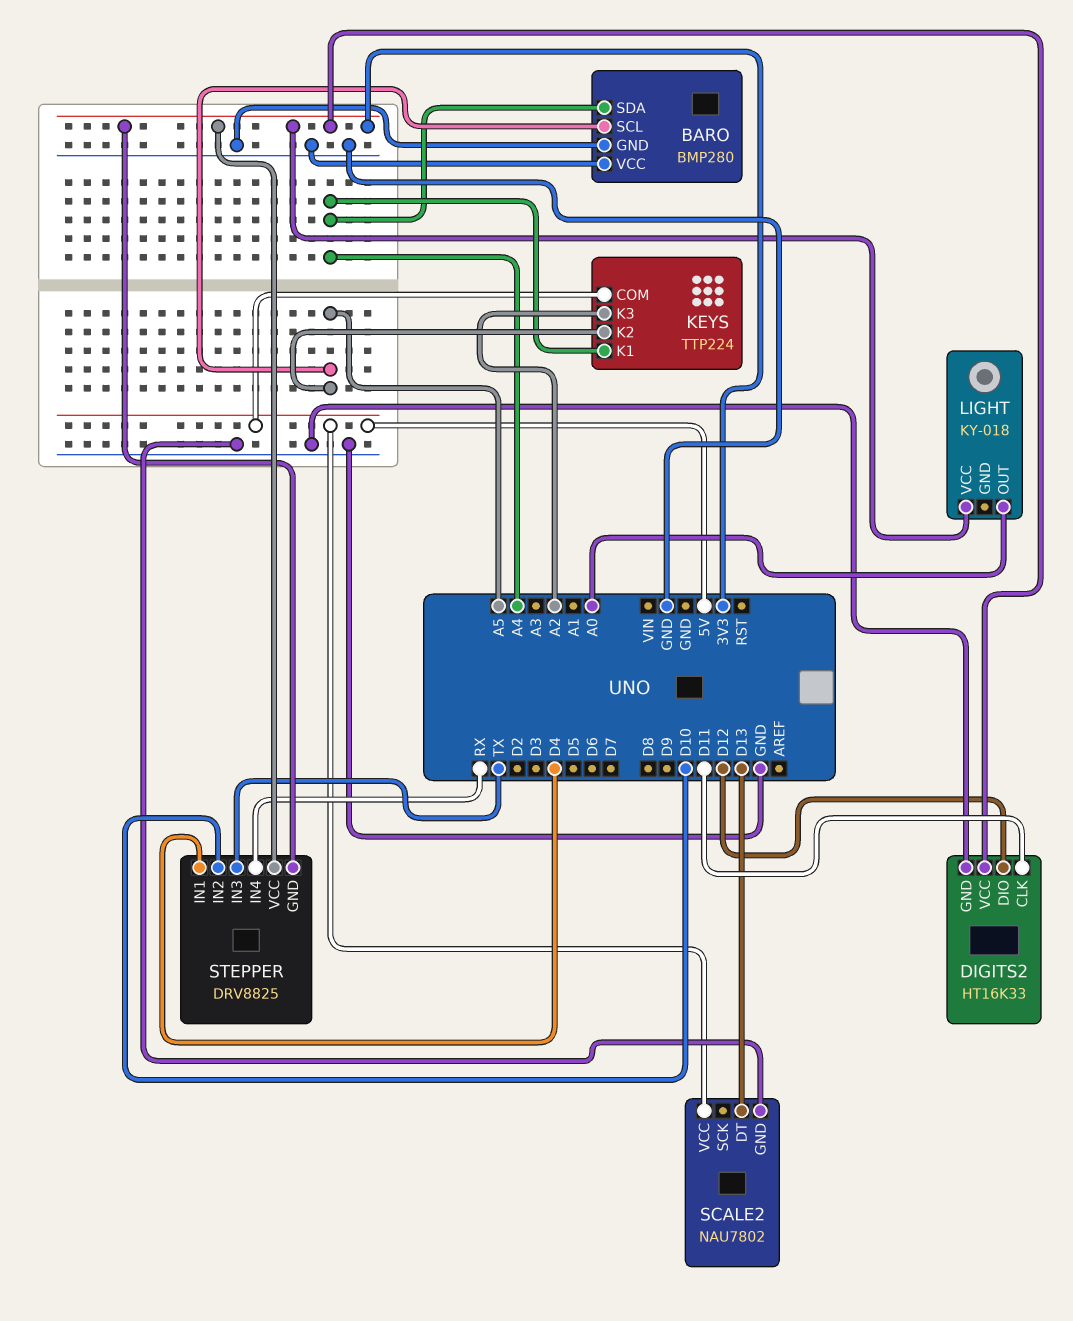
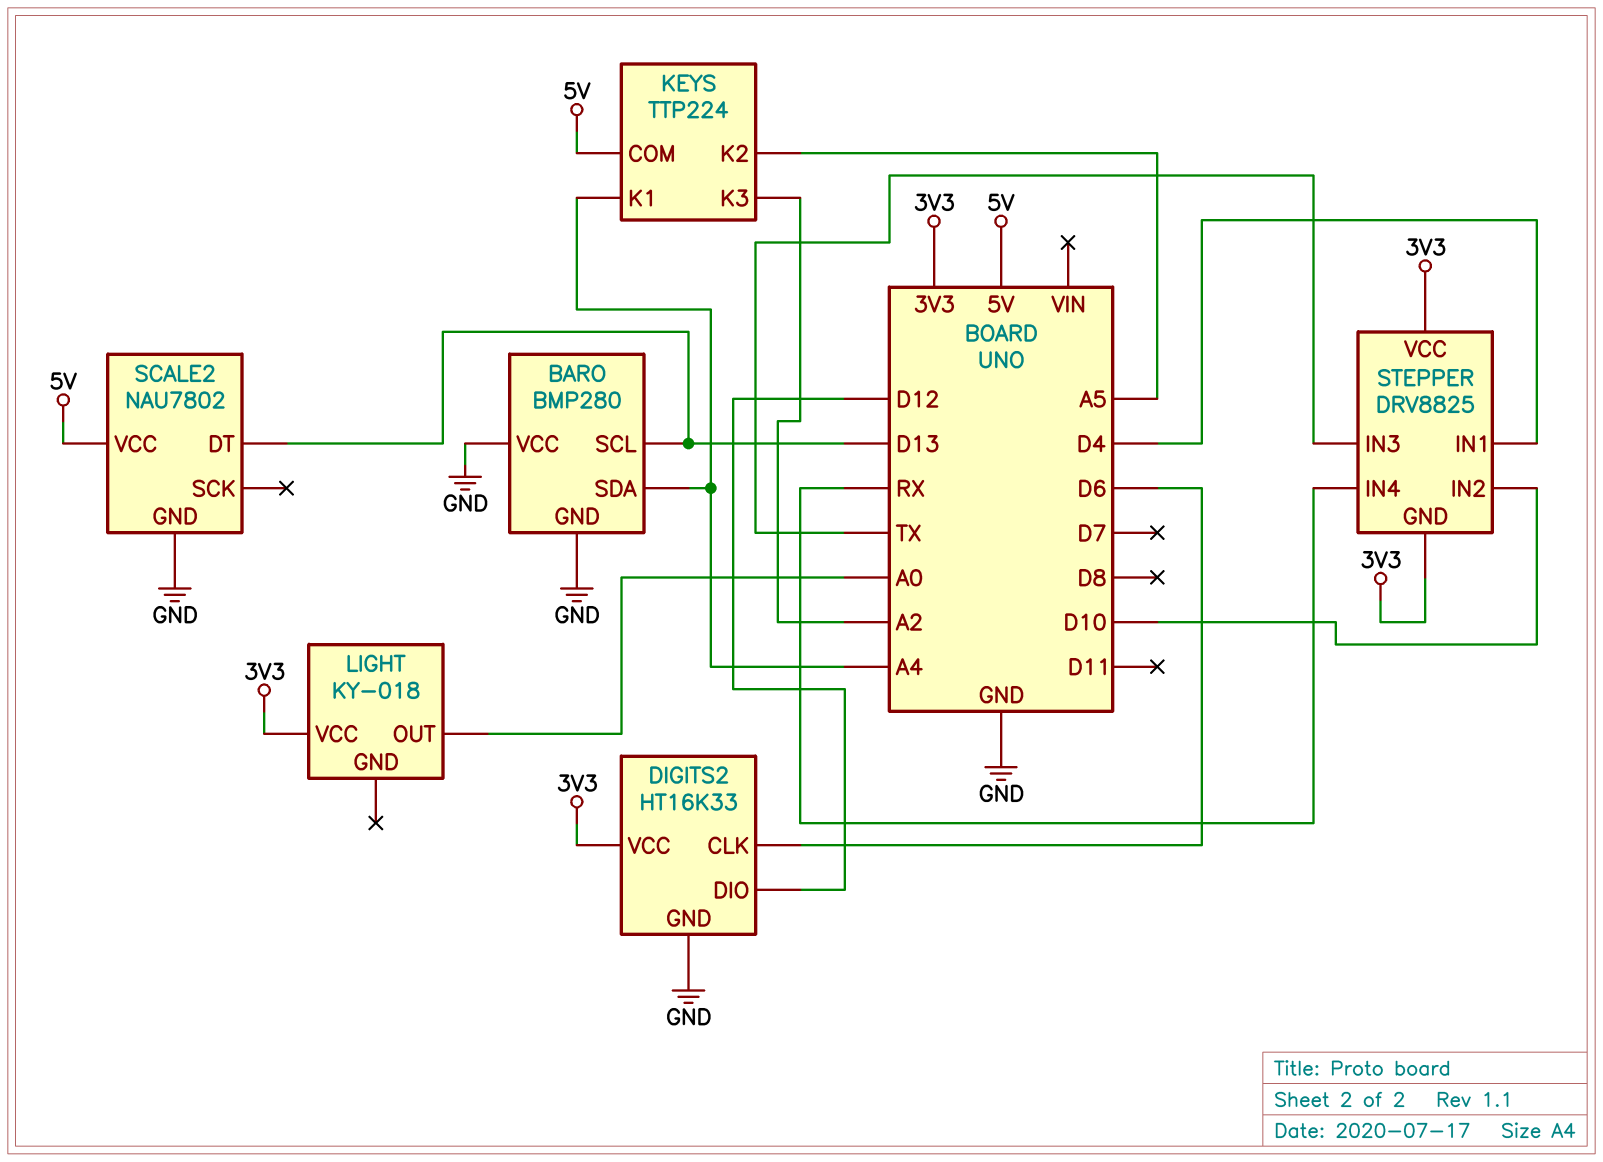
BARO pin SCL: A5 -> D13
DIGITS2 pin CLK: D11 -> D6

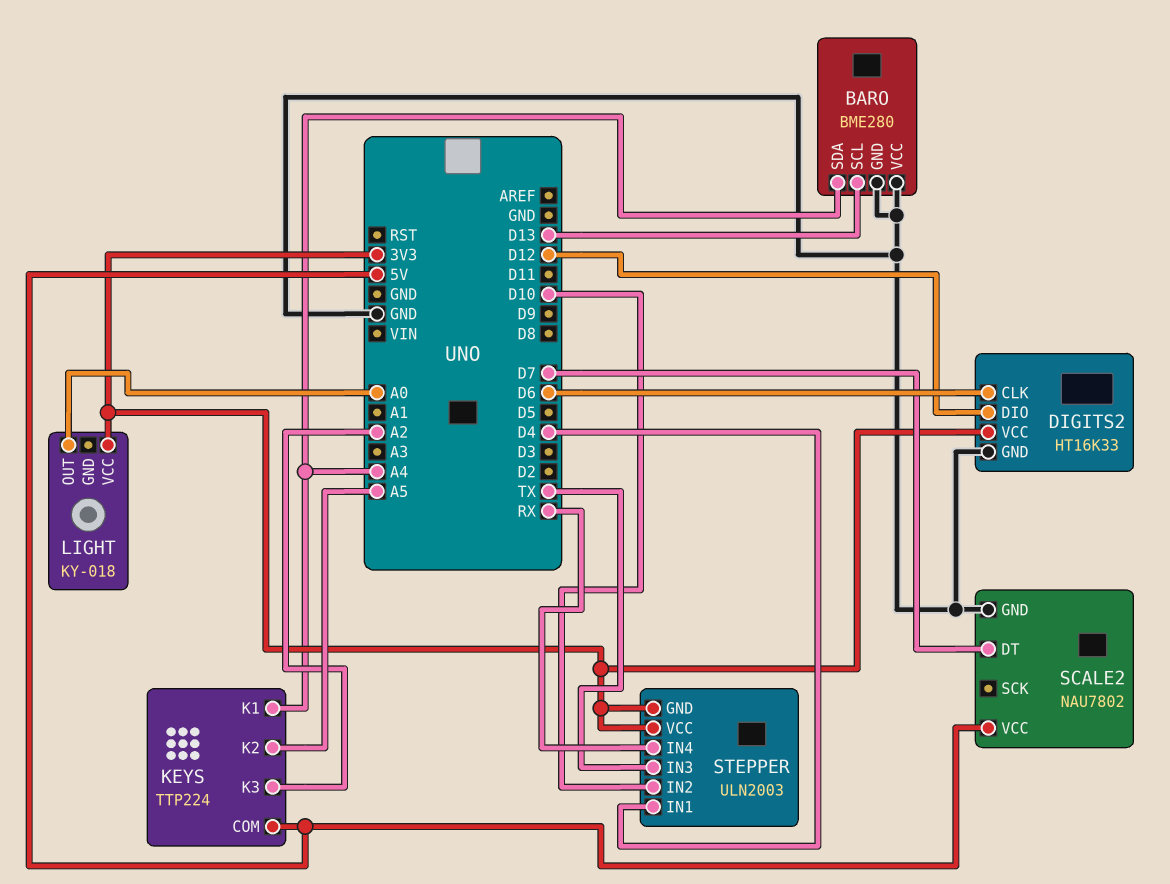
BARO: BMP280 -> BME280
SCALE2 pin DT: D13 -> D7
STEPPER: DRV8825 -> ULN2003

